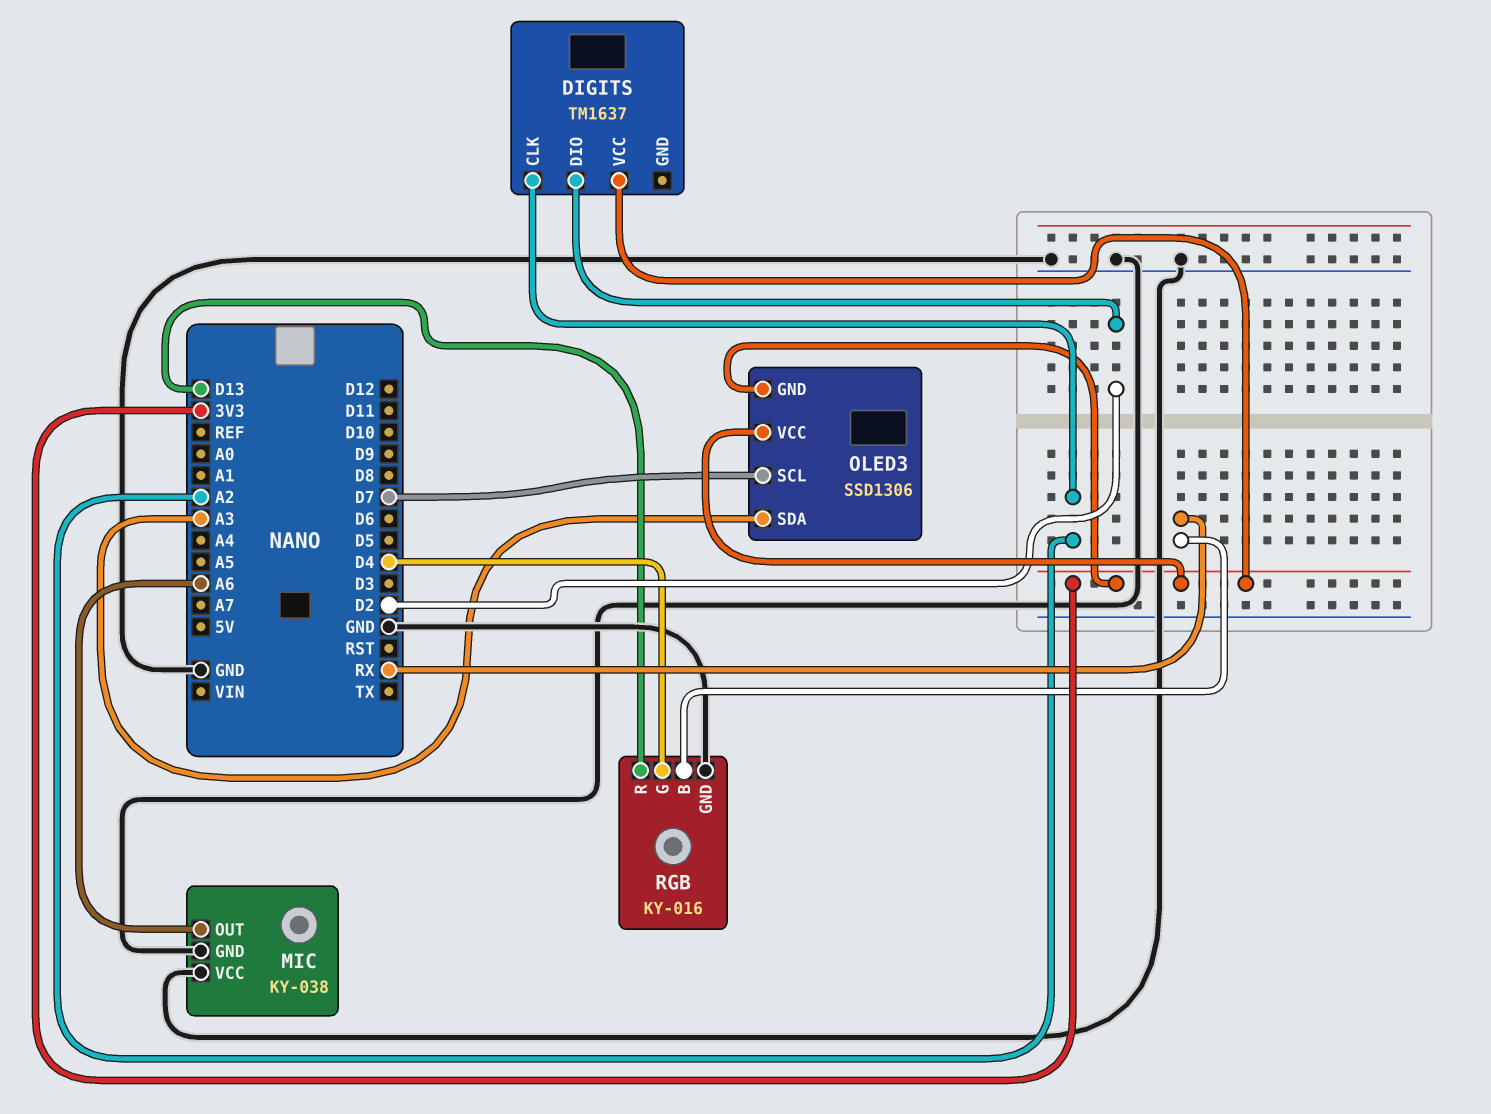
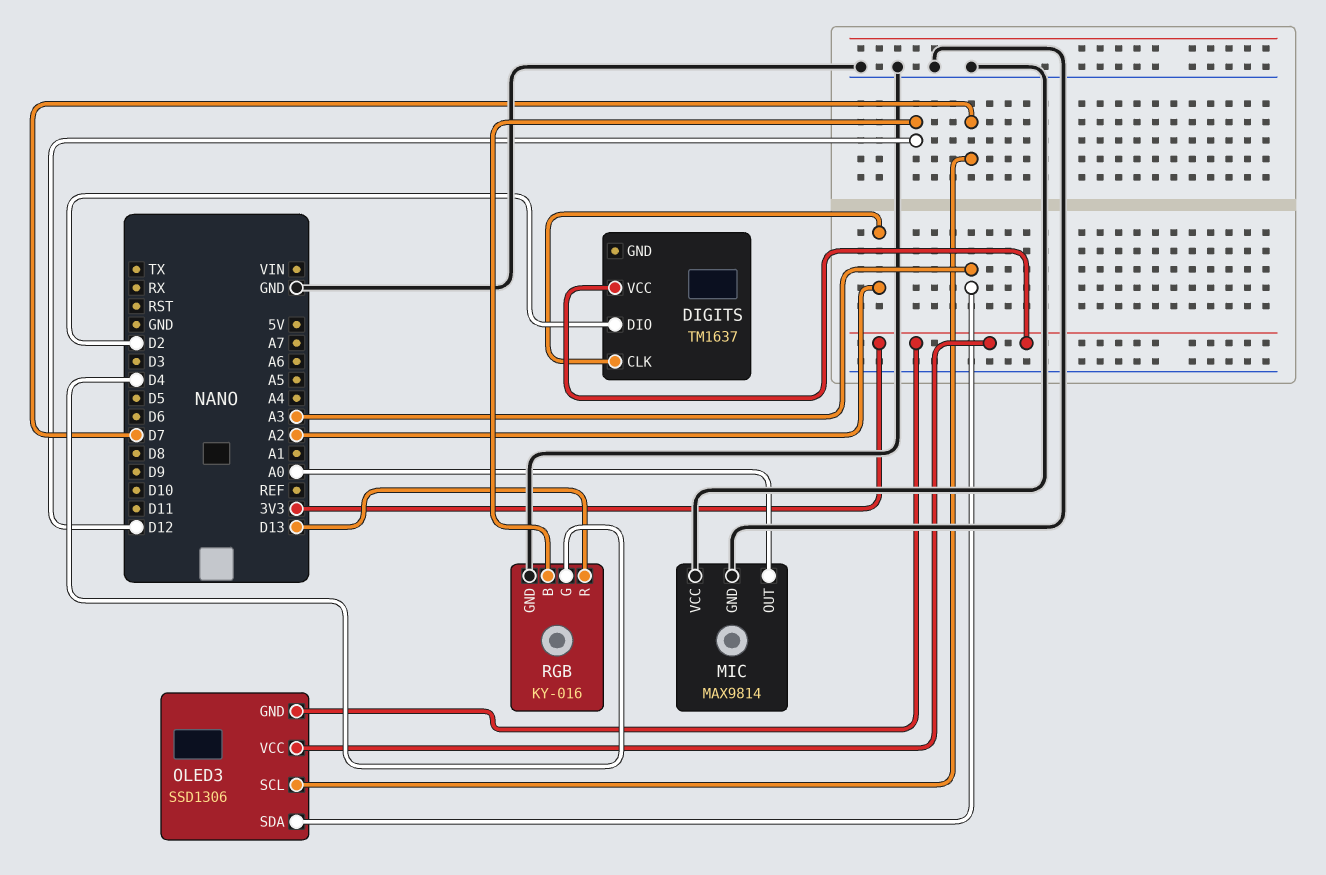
MIC: KY-038 -> MAX9814
MIC pin OUT: A6 -> A0
RGB pin B: RX -> D12

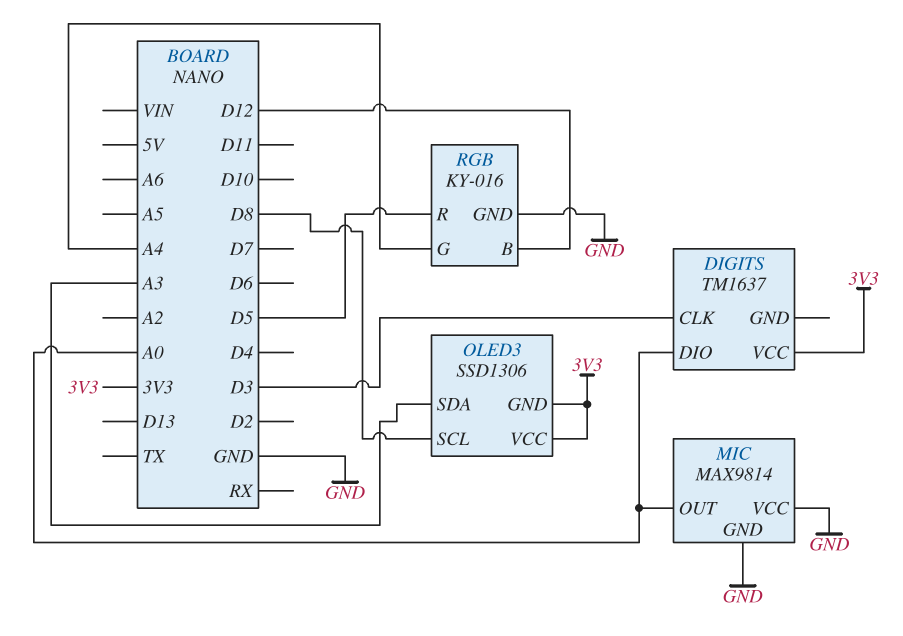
DIGITS pin CLK: A2 -> D3
DIGITS pin DIO: D2 -> A0
OLED3 pin SCL: D7 -> D8
RGB pin G: D4 -> A4
RGB pin R: D13 -> D5

